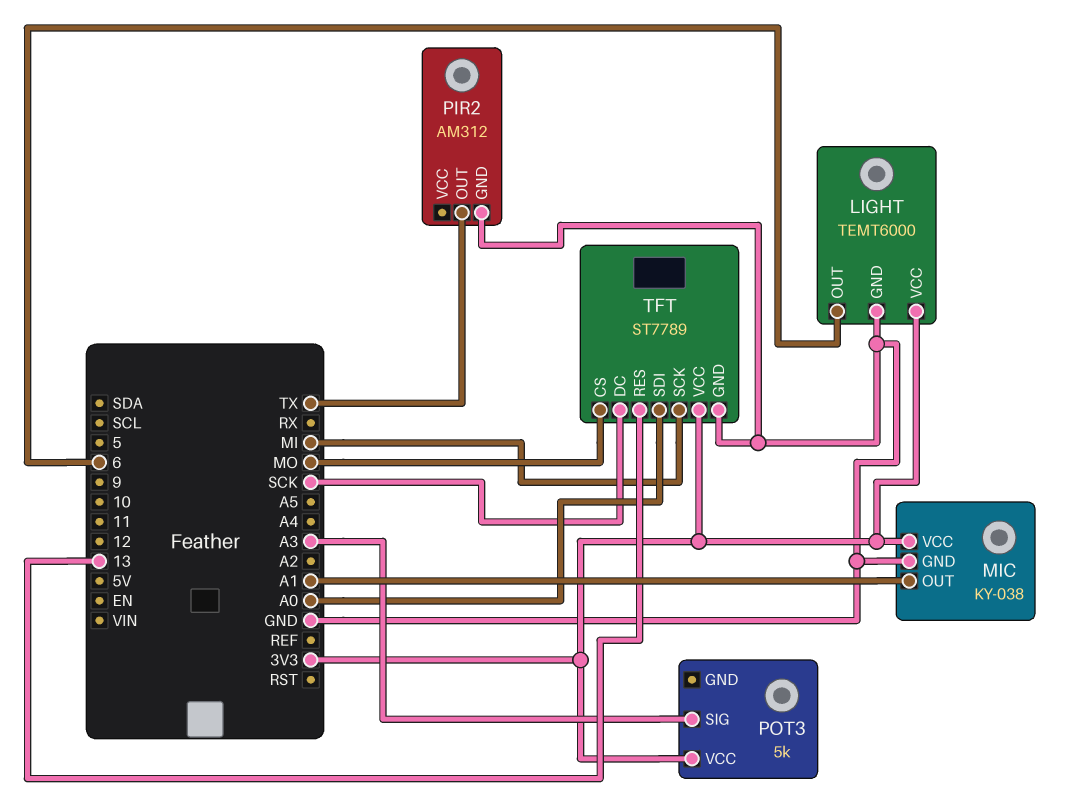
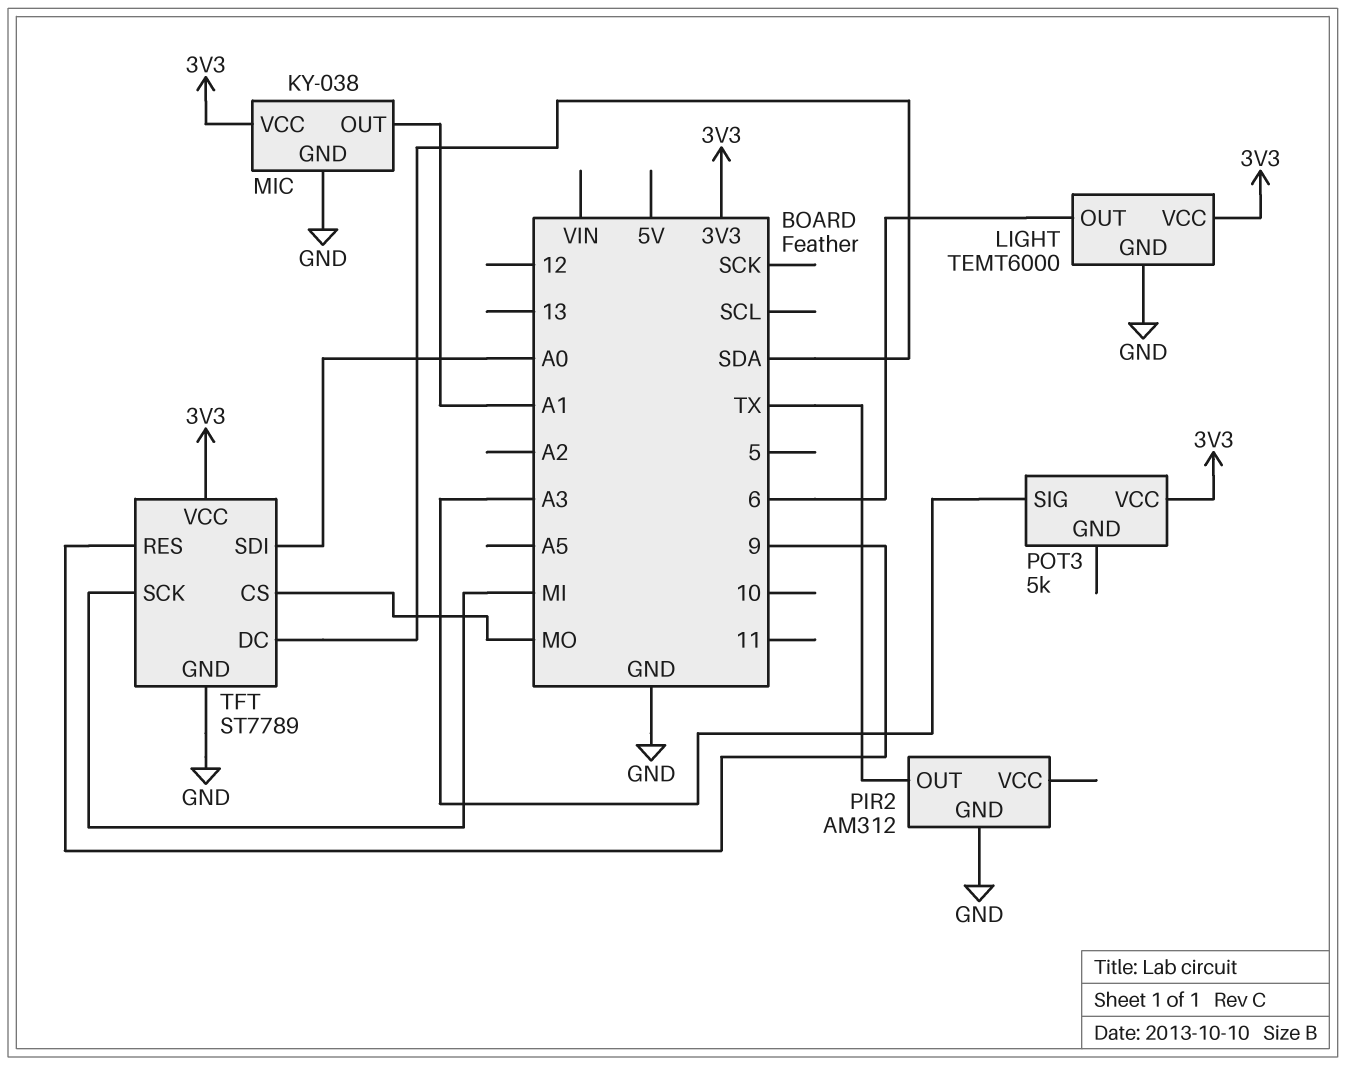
TFT pin DC: SCK -> SDA
TFT pin RES: 13 -> 9

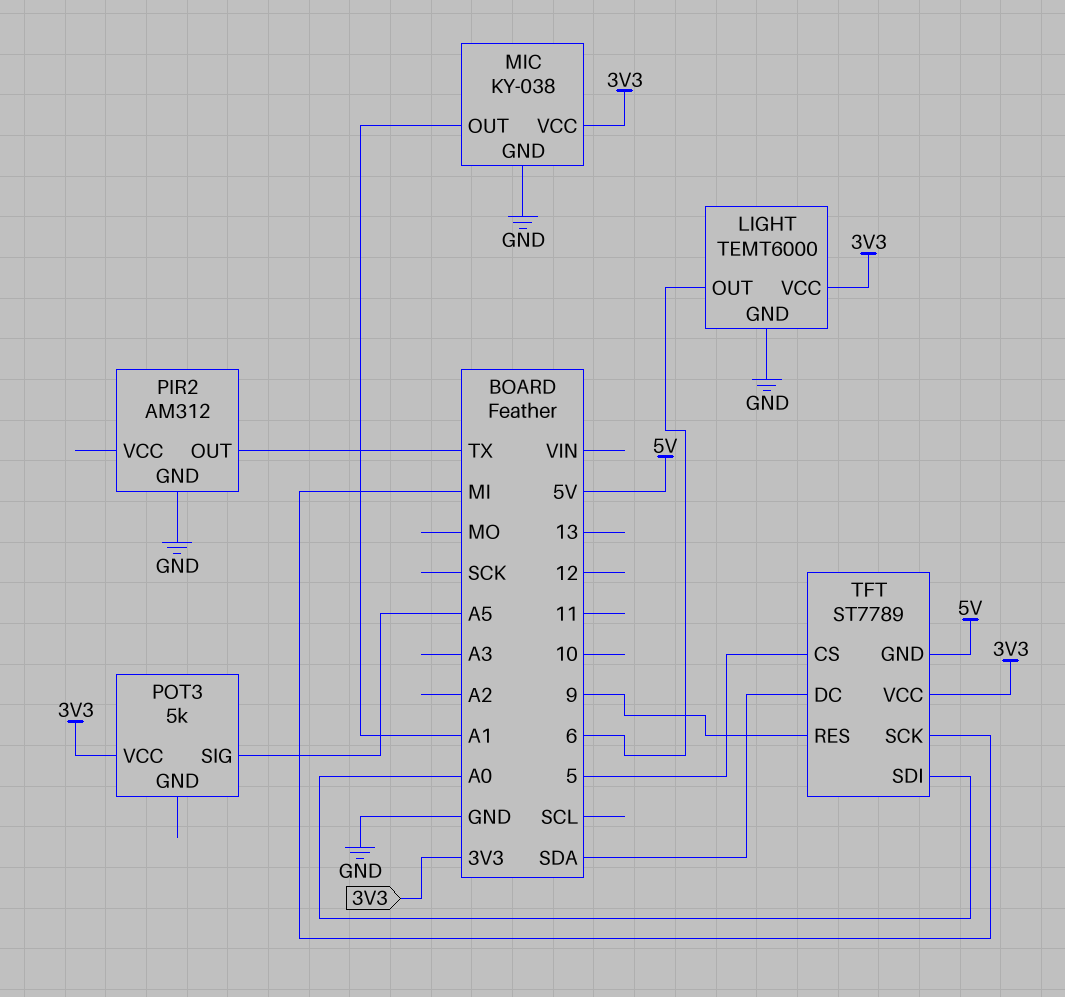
POT3 pin SIG: A3 -> A5
TFT pin CS: MO -> 5
TFT pin GND: GND -> 5V

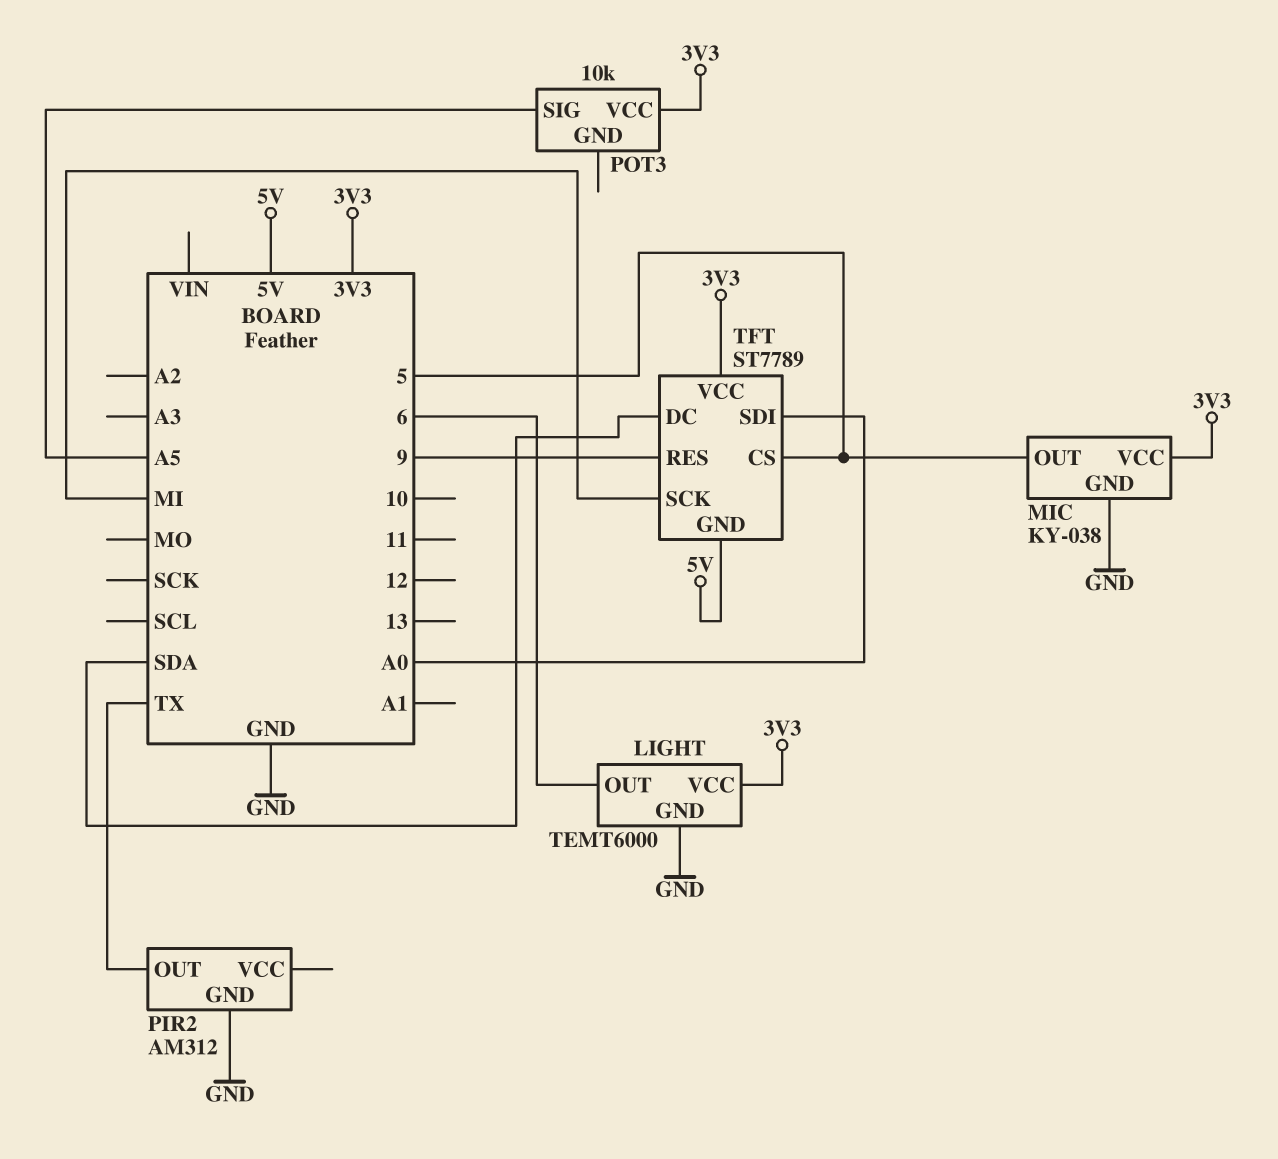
MIC pin OUT: A1 -> 5
POT3: 5k -> 10k

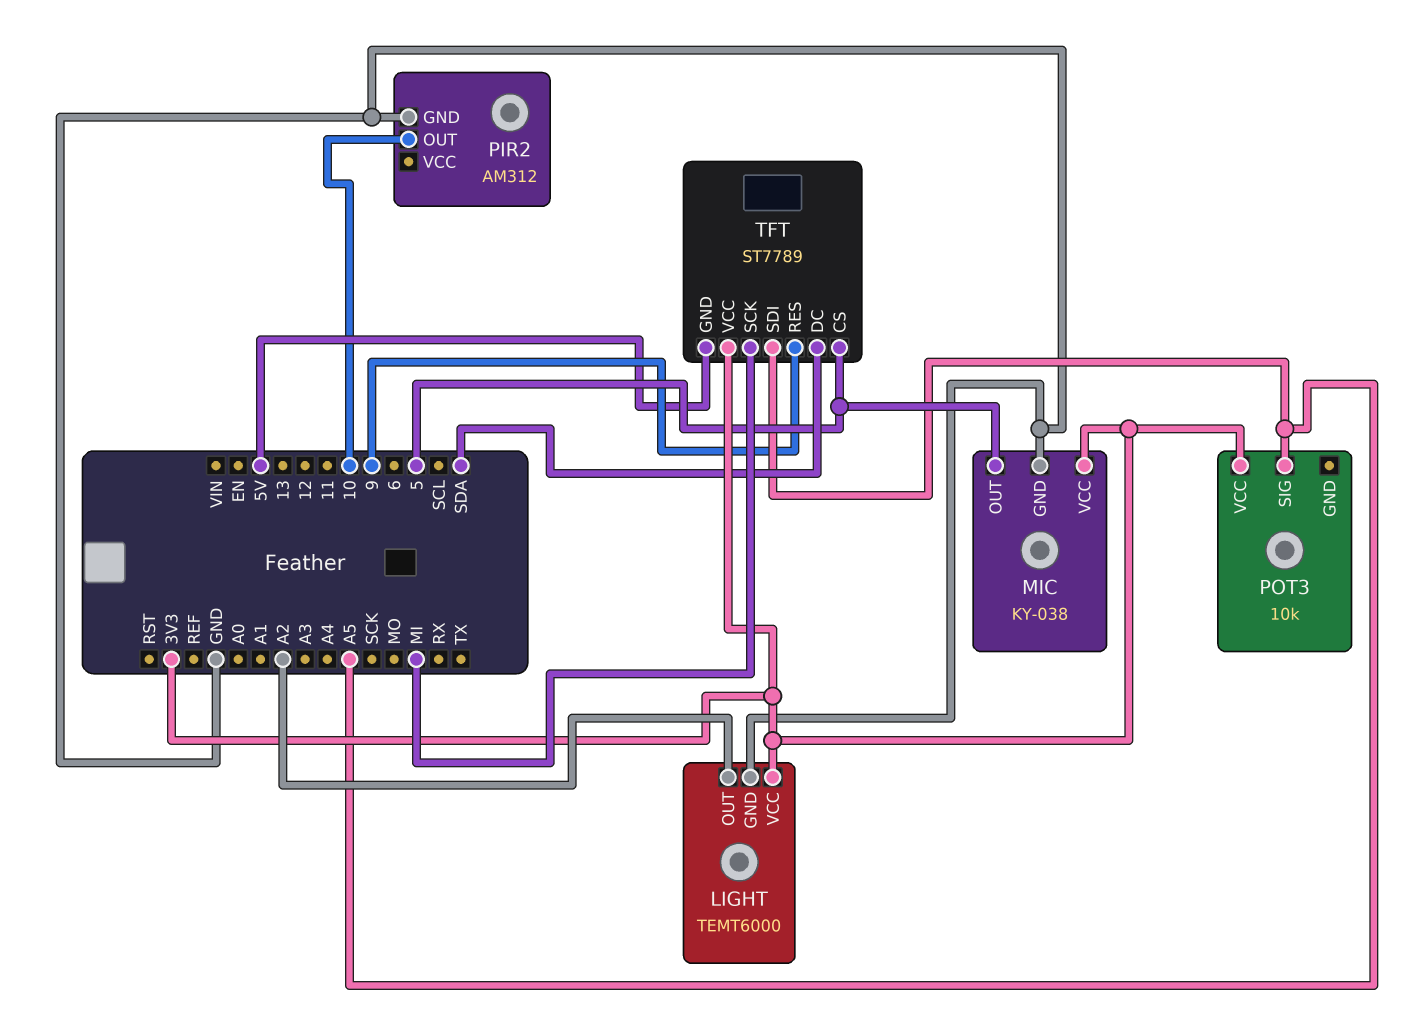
LIGHT pin OUT: 6 -> A2
PIR2 pin OUT: TX -> 10
TFT pin SDI: A0 -> A5

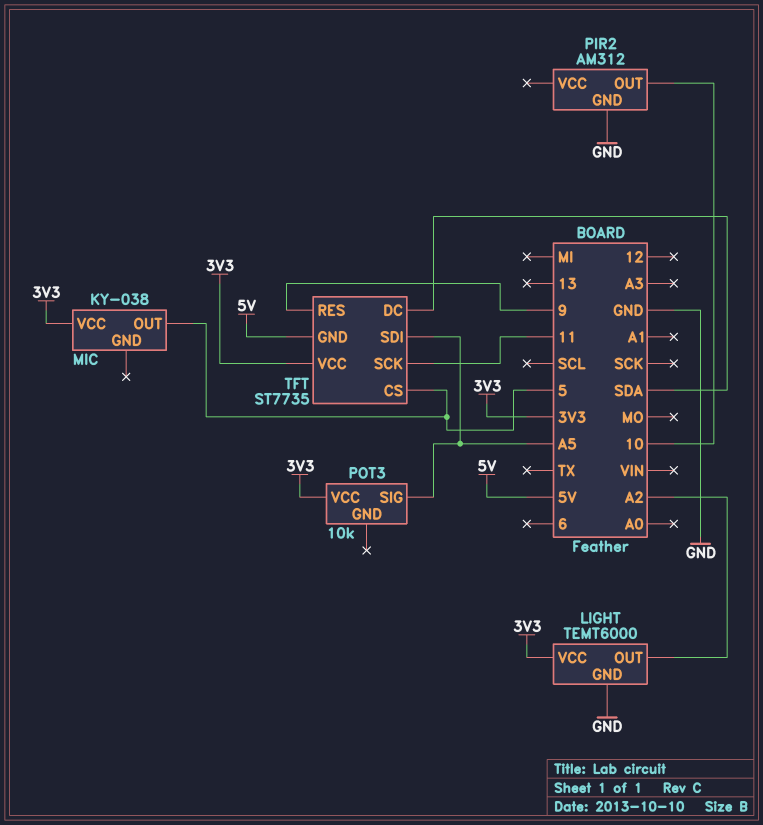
MIC pin GND: GND -> none
TFT: ST7789 -> ST7735
TFT pin SCK: MI -> 11

